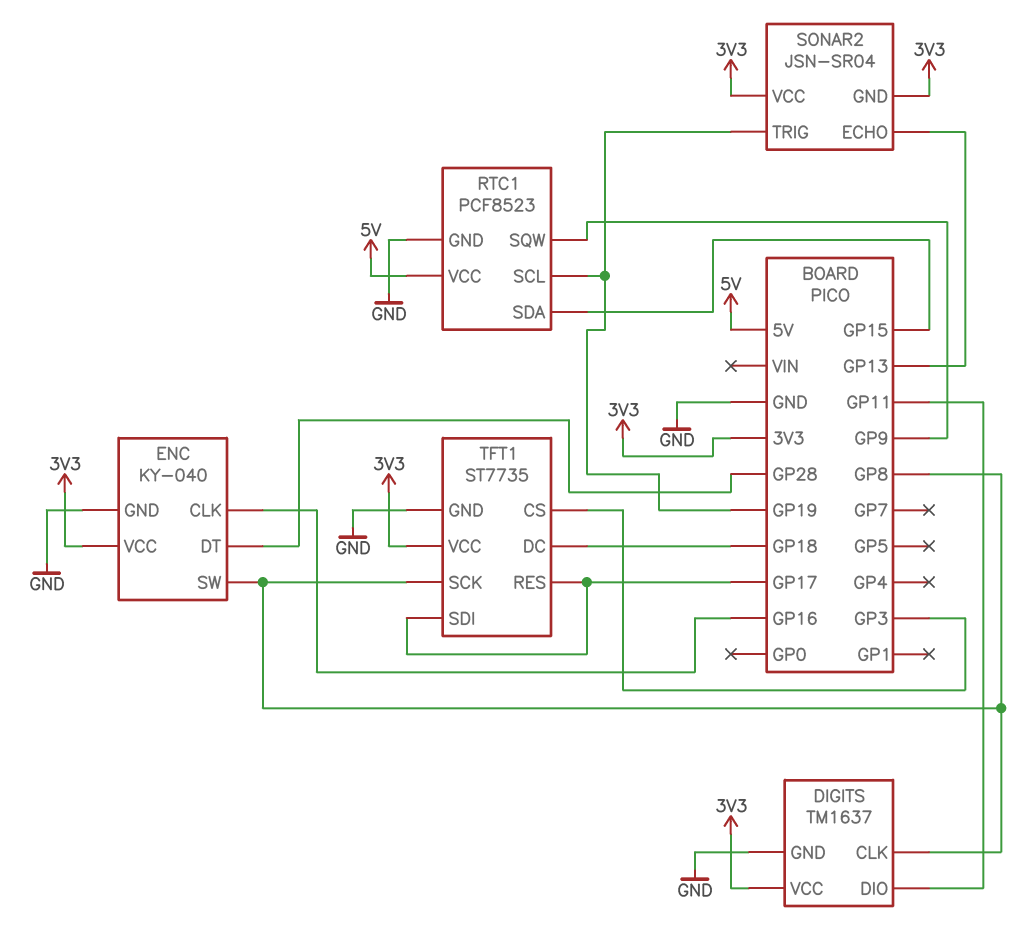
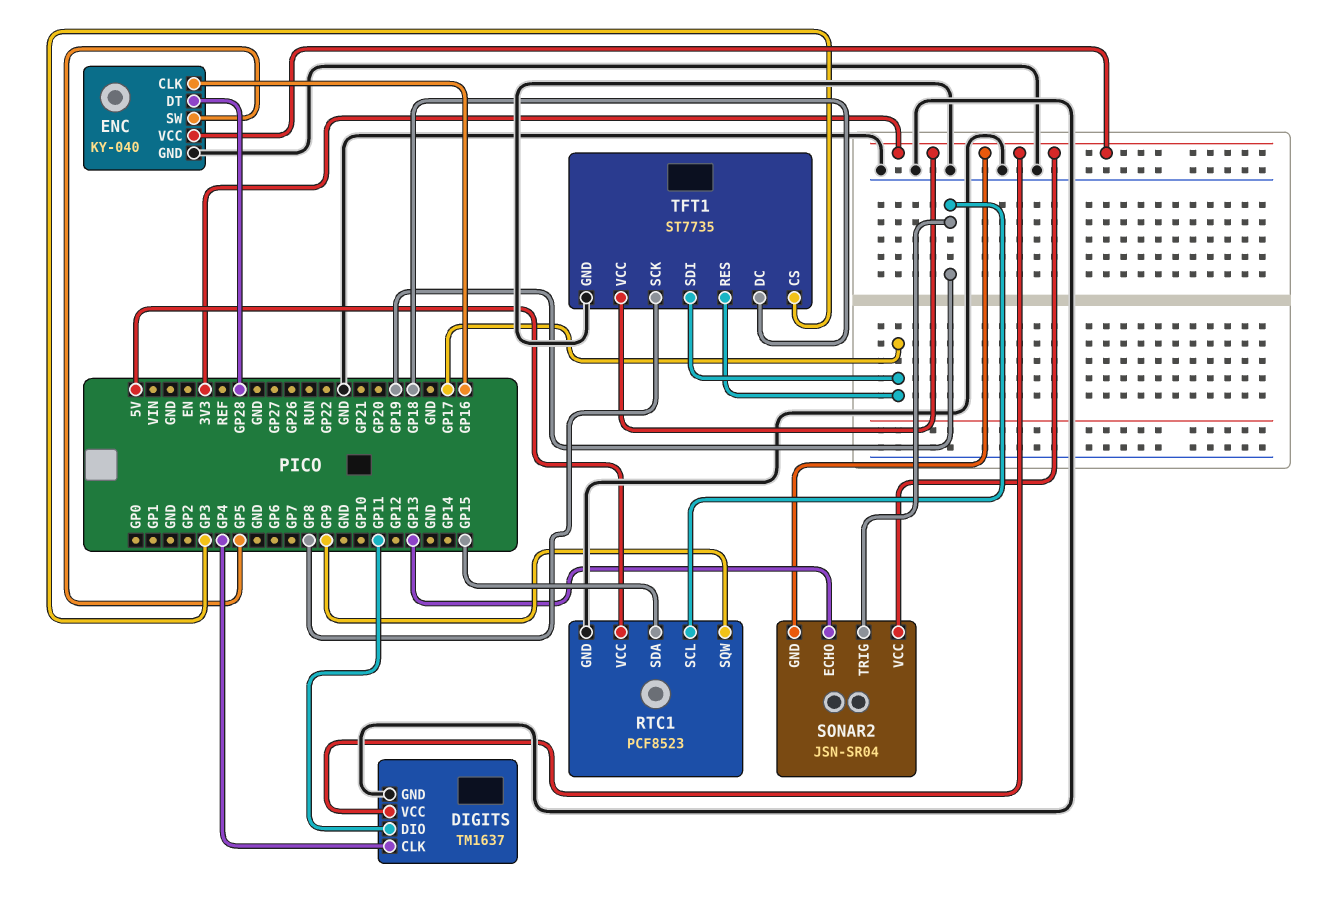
DIGITS pin CLK: GP8 -> GP4
ENC pin SW: GP8 -> GP5

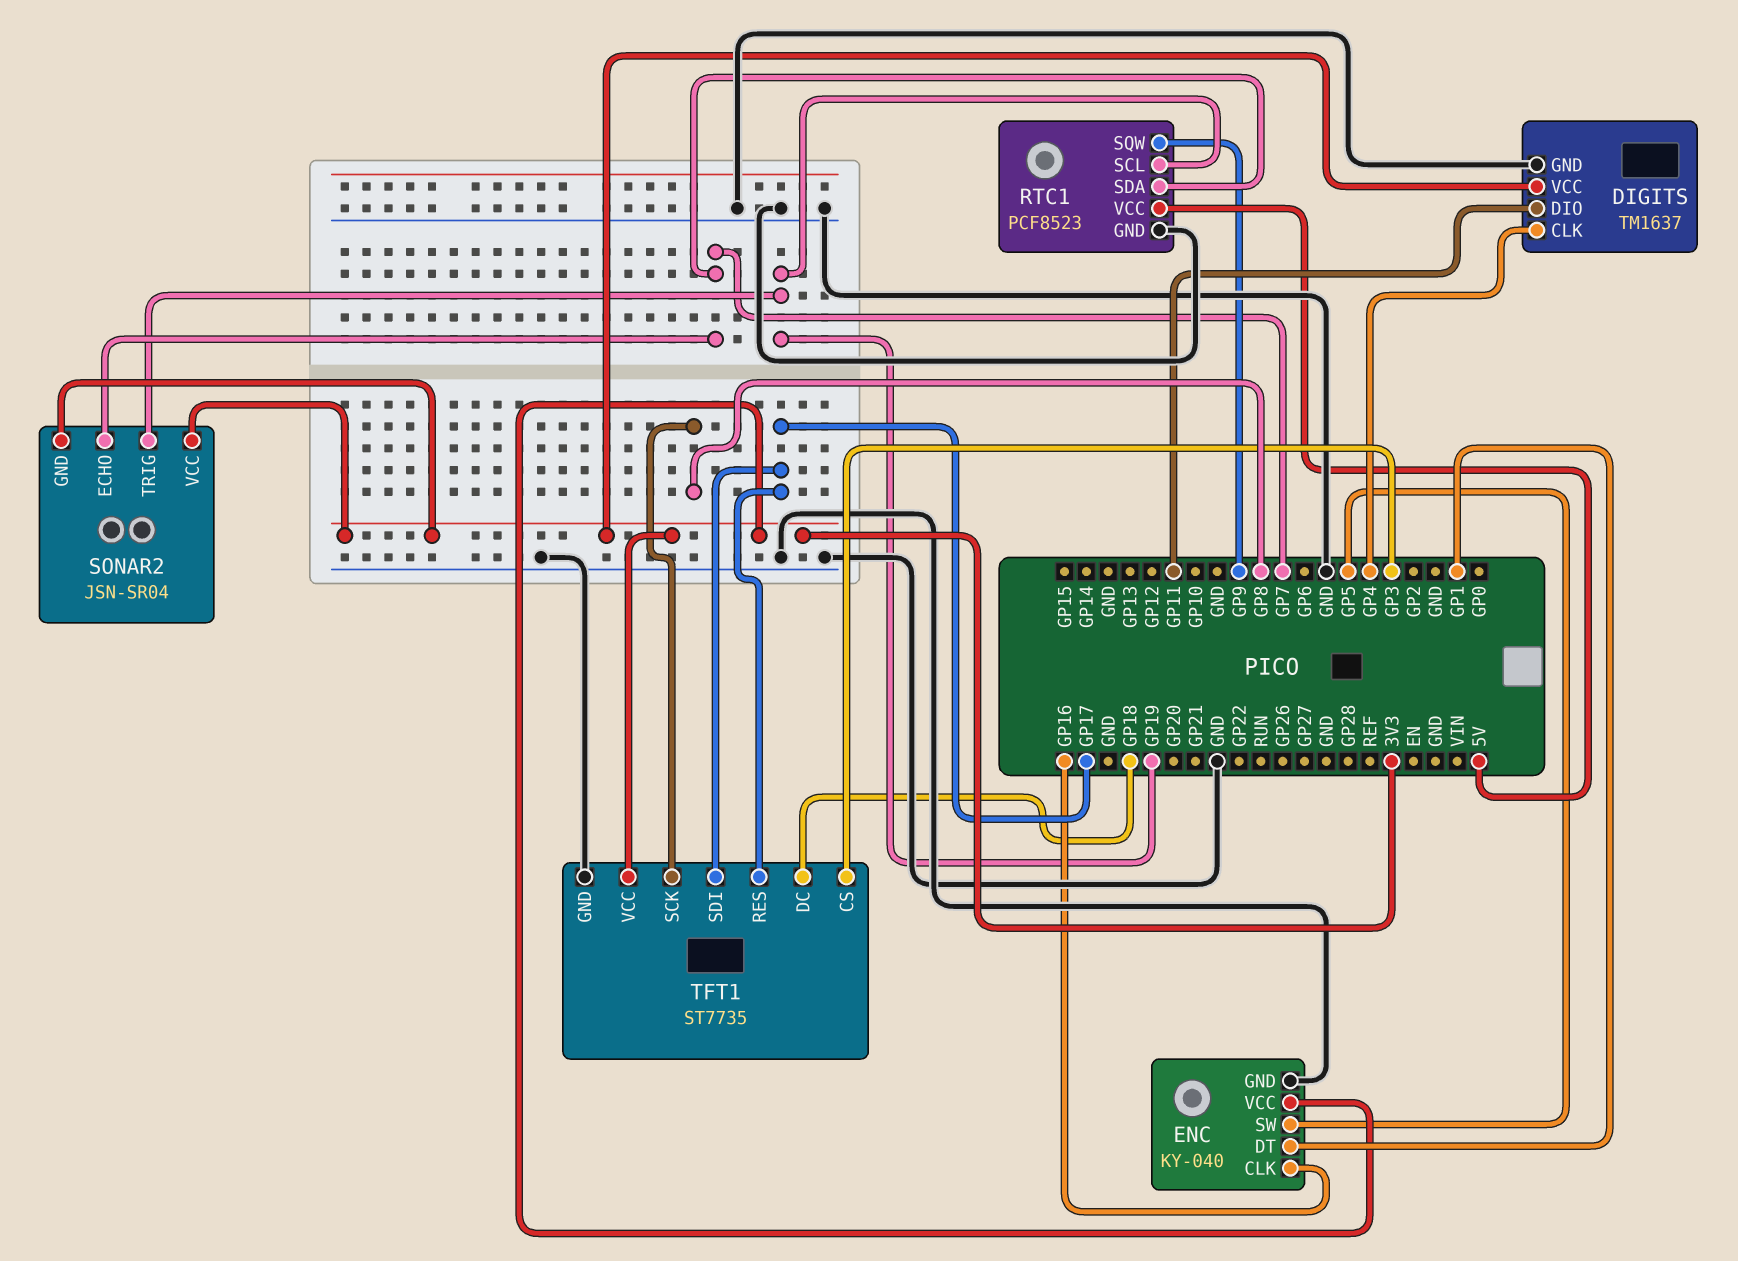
ENC pin DT: GP28 -> GP1
RTC1 pin SDA: GP15 -> GP7
SONAR2 pin ECHO: GP13 -> GP7

